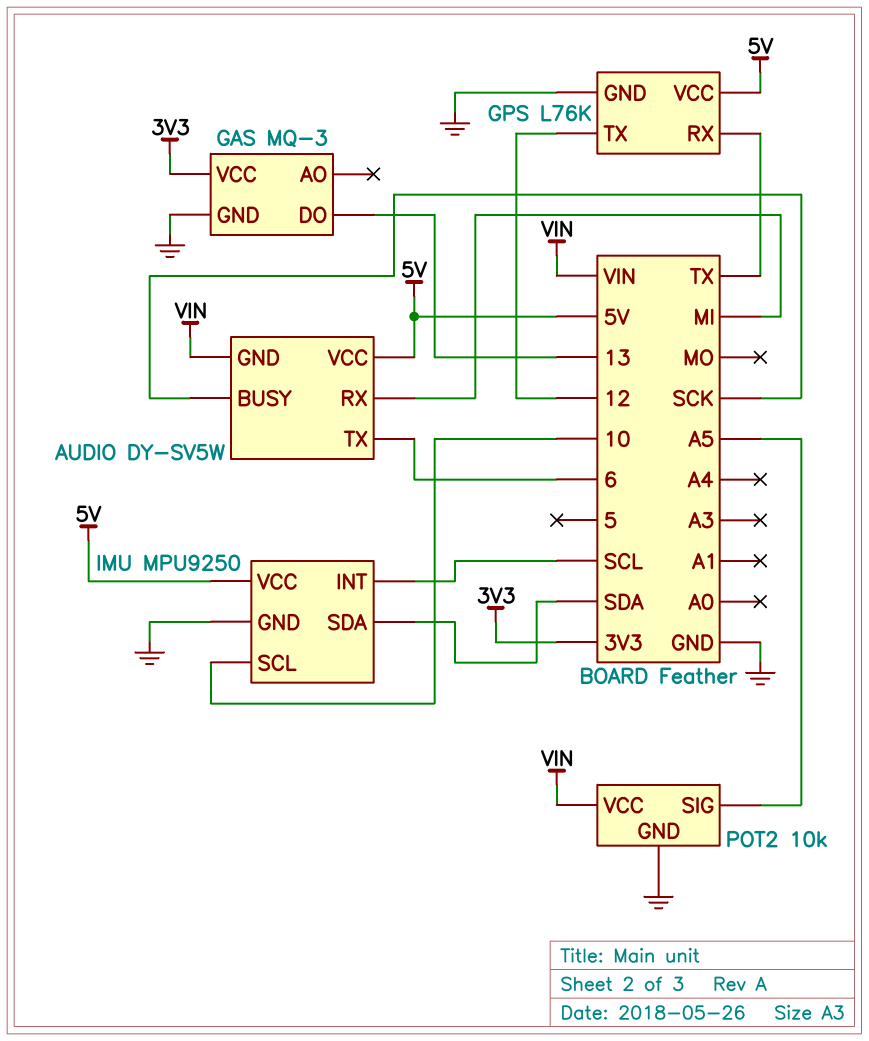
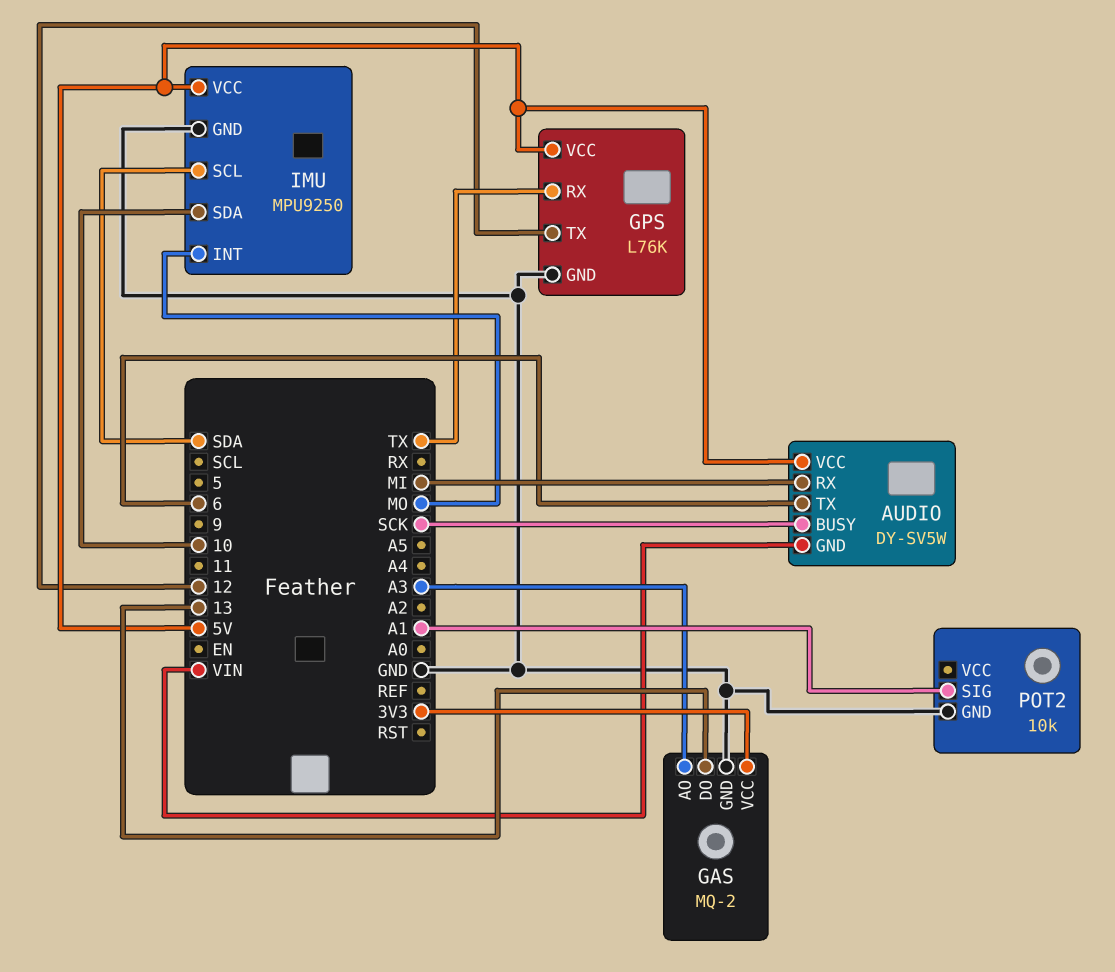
GAS: MQ-3 -> MQ-2
GAS pin AO: none -> A3
IMU pin INT: SCL -> MO
IMU pin SCL: 10 -> SDA
IMU pin SDA: SDA -> 10
POT2 pin SIG: A5 -> A1
POT2 pin VCC: VIN -> none

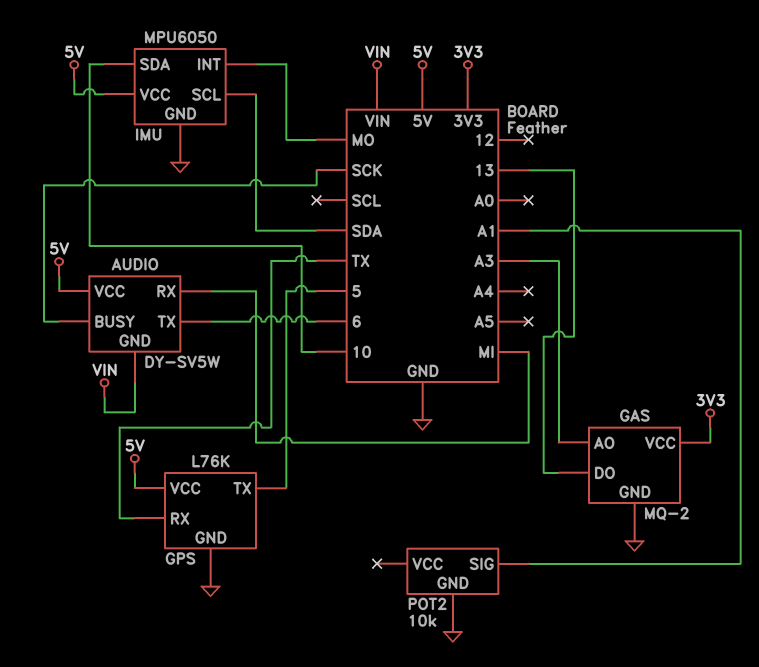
GPS pin TX: 12 -> 5
IMU: MPU9250 -> MPU6050

